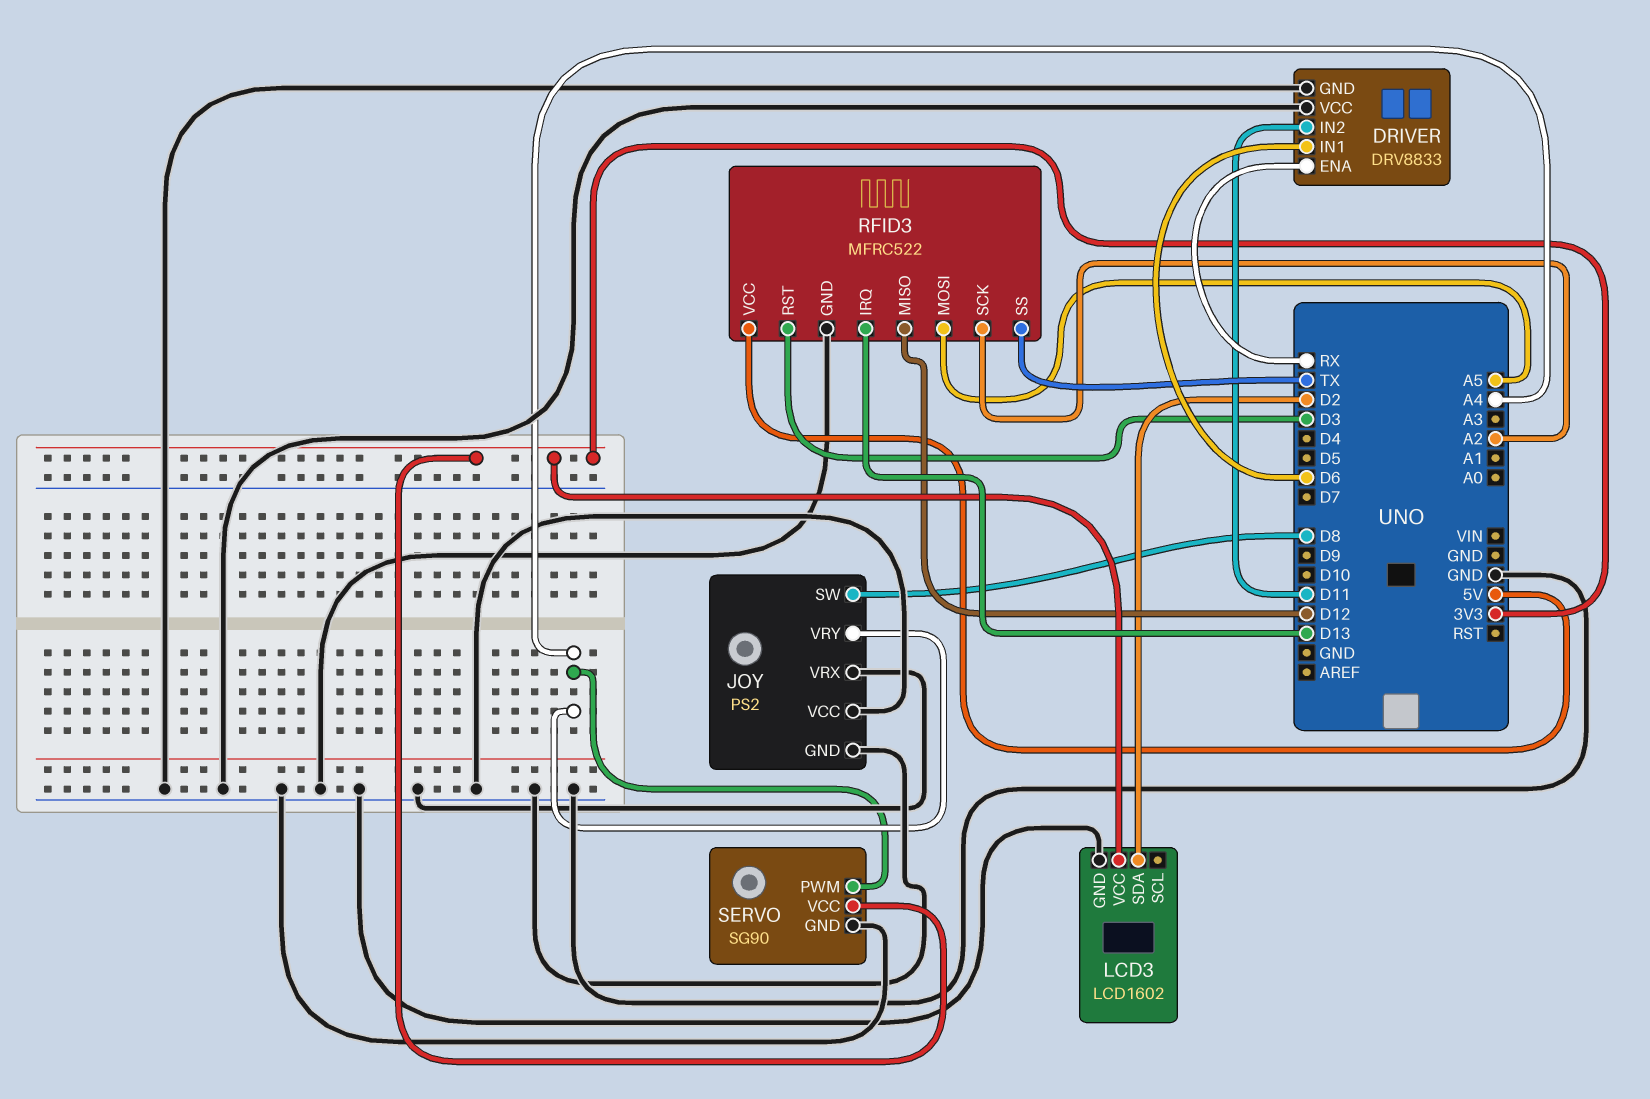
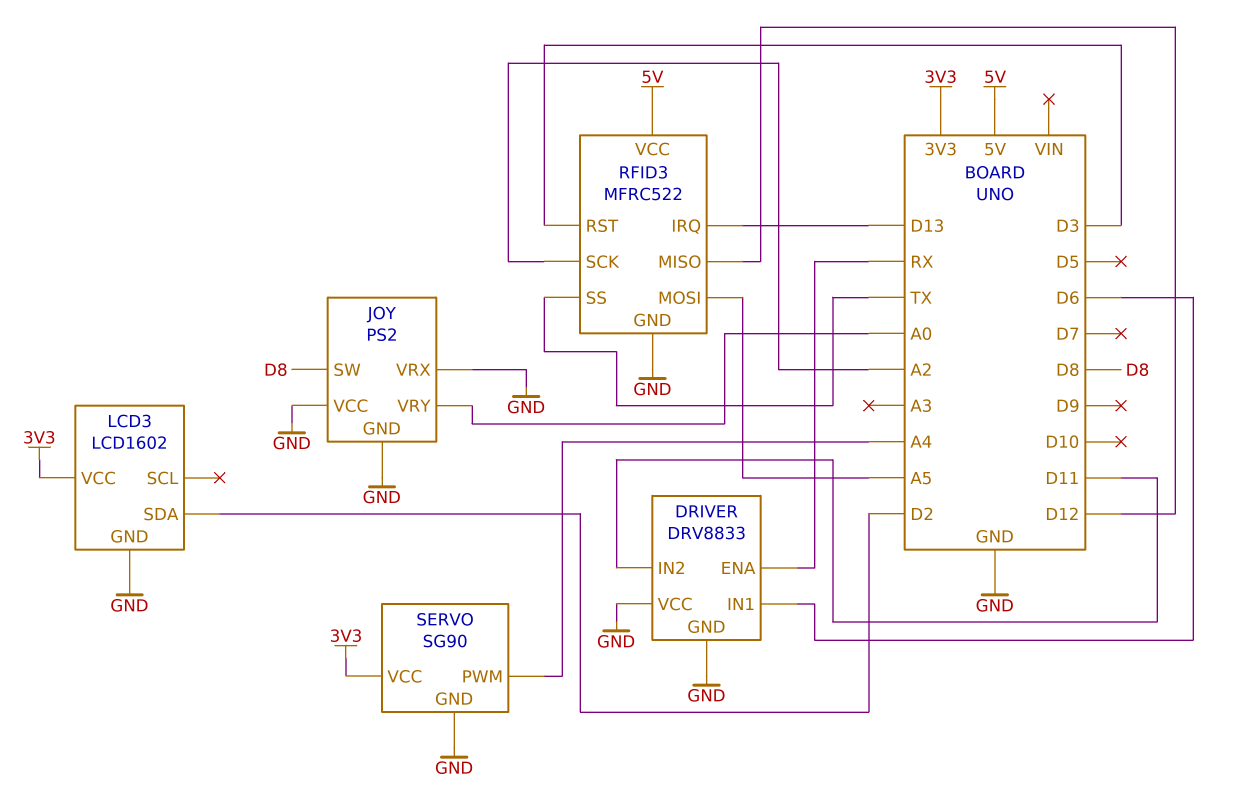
JOY pin VRY: A4 -> A0

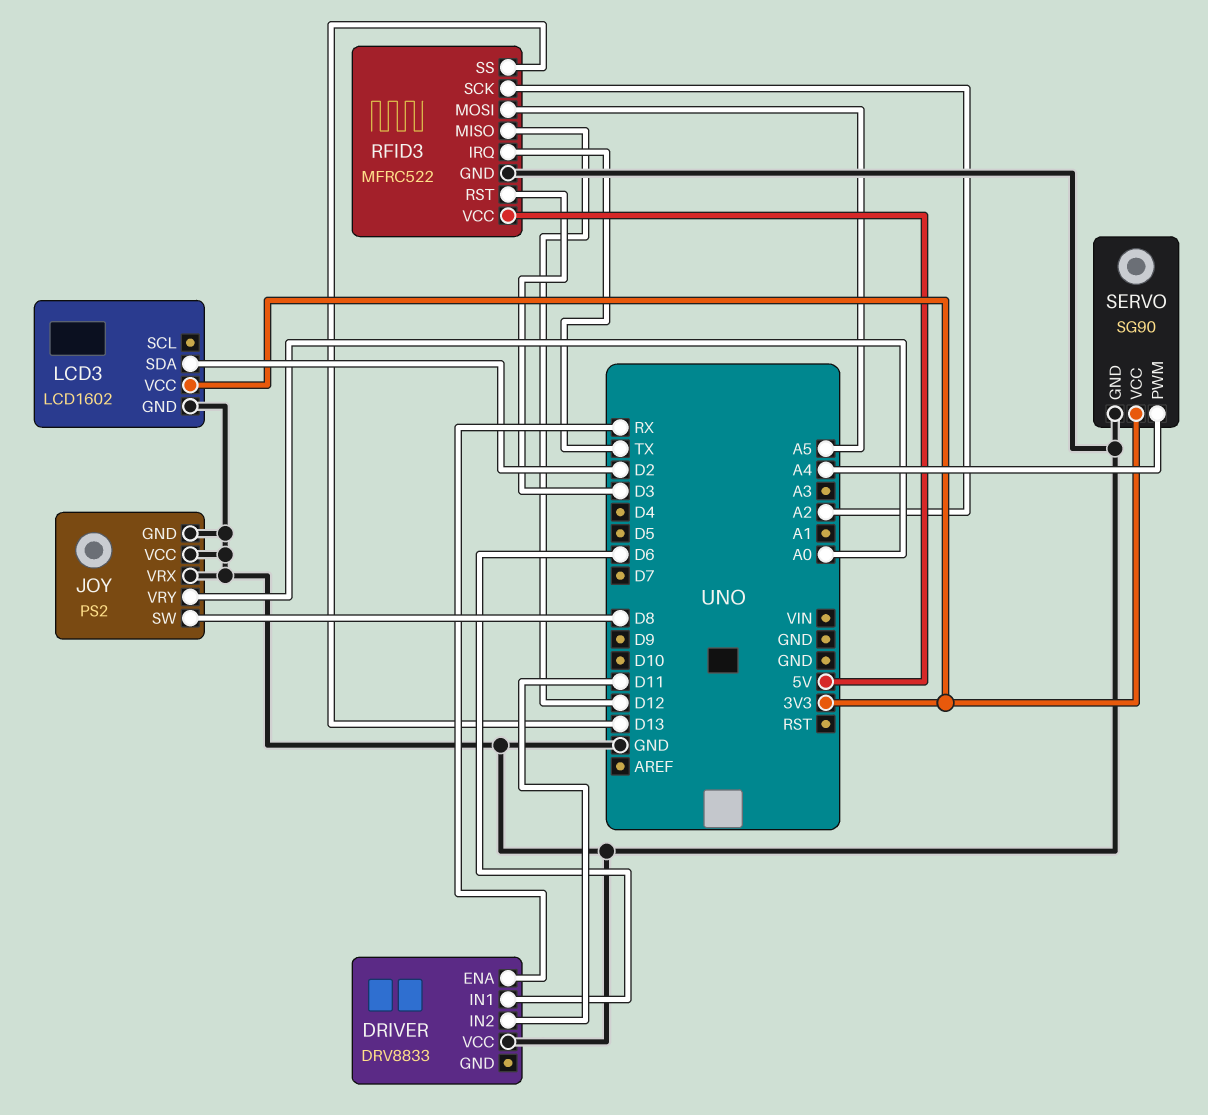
DRIVER pin GND: GND -> none
RFID3 pin IRQ: D13 -> TX
RFID3 pin SS: TX -> D13

